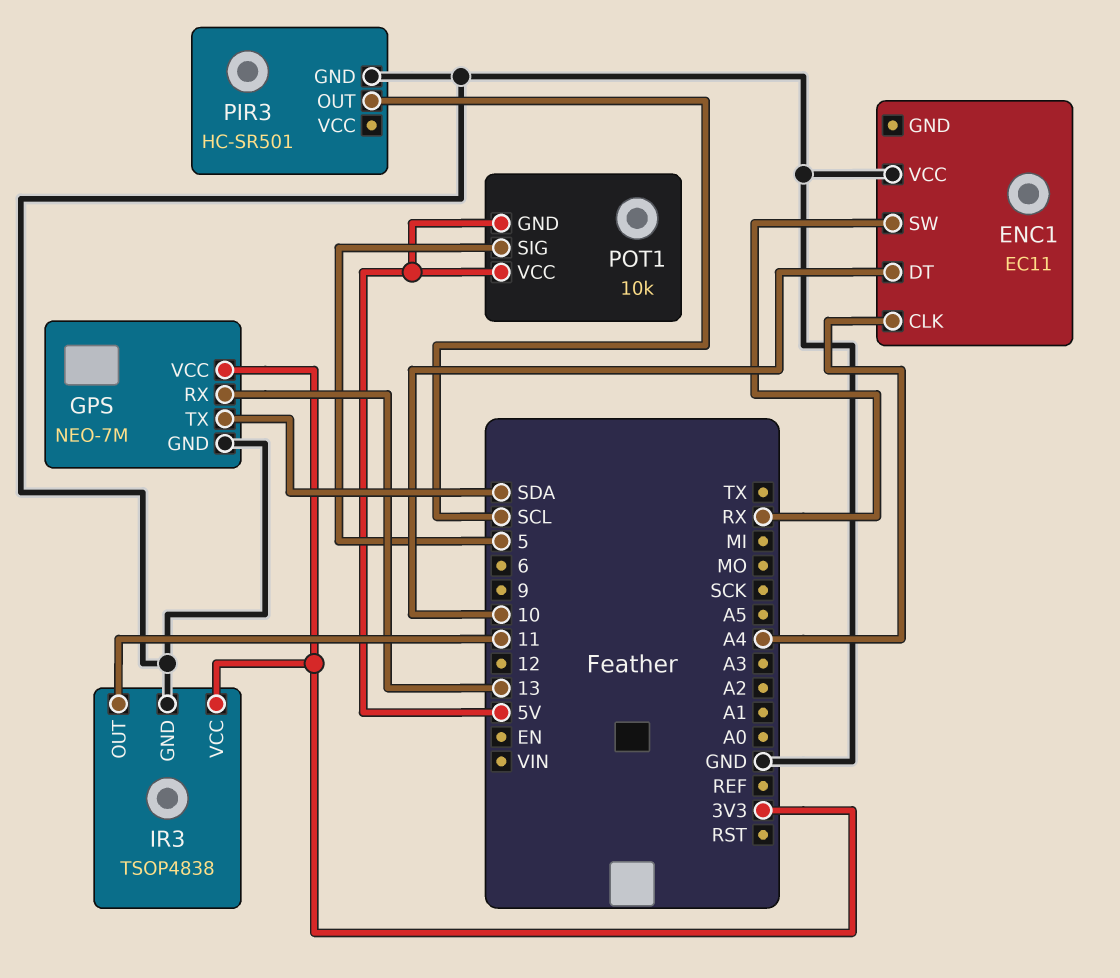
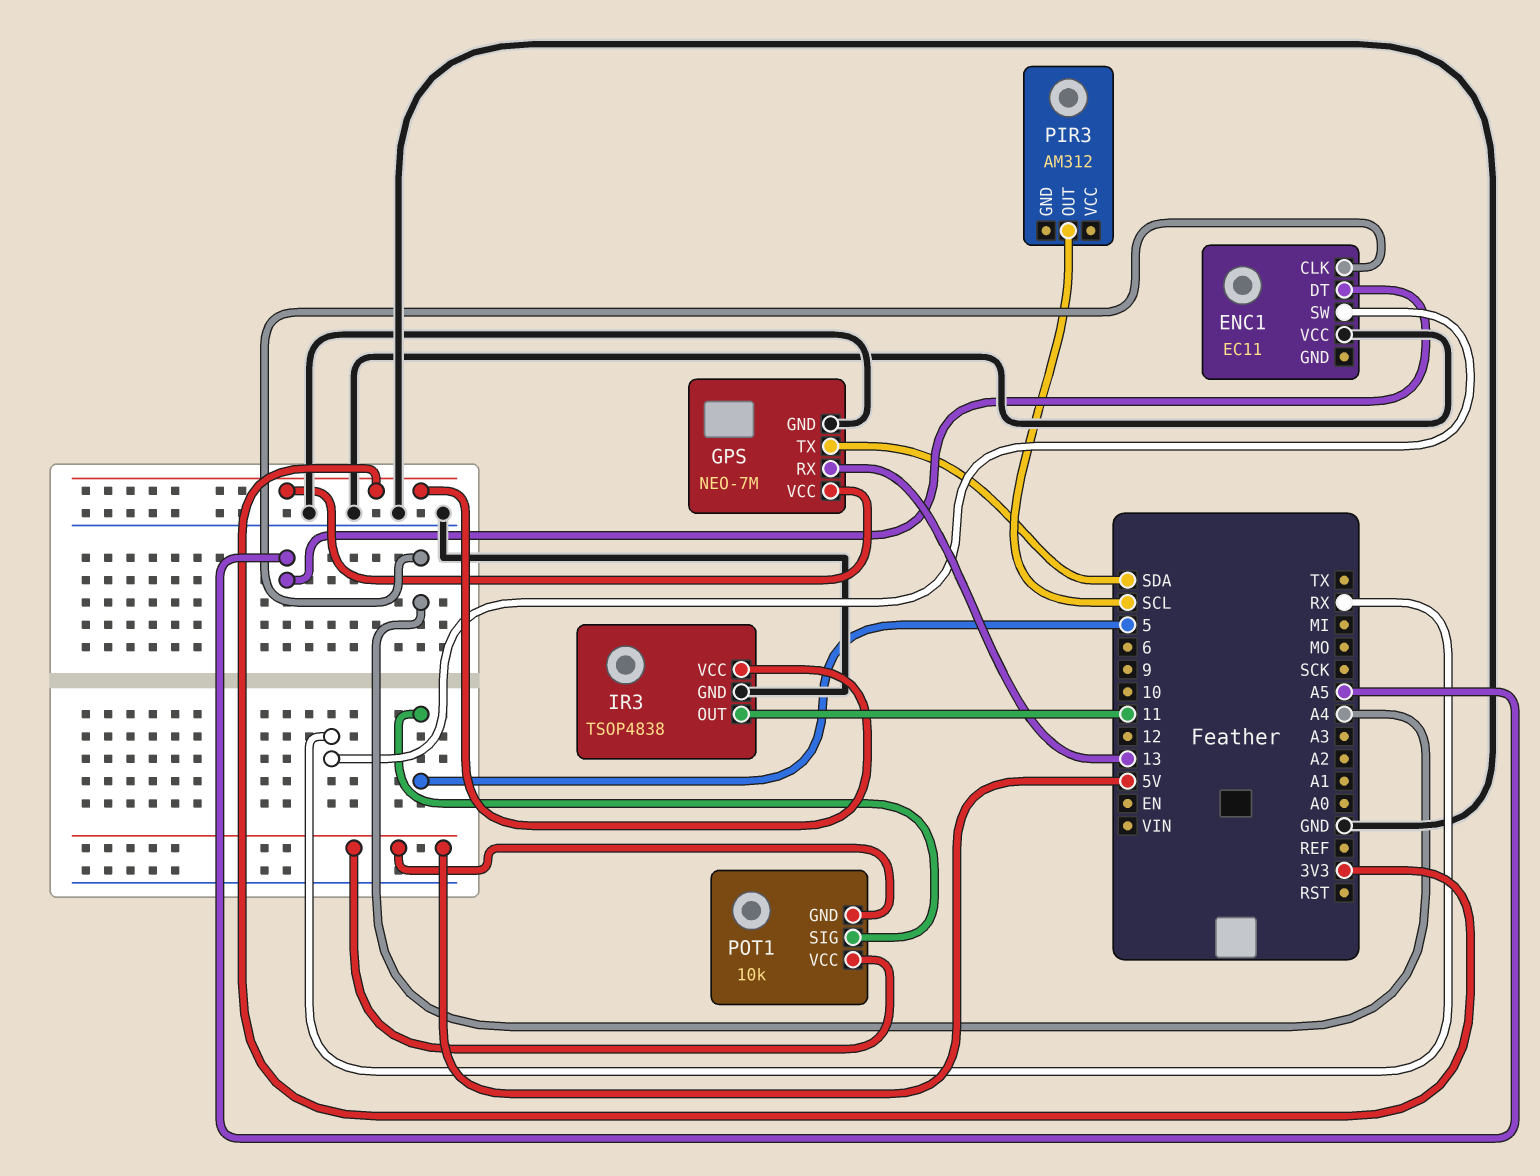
ENC1 pin DT: 10 -> A5
PIR3: HC-SR501 -> AM312
PIR3 pin GND: GND -> none

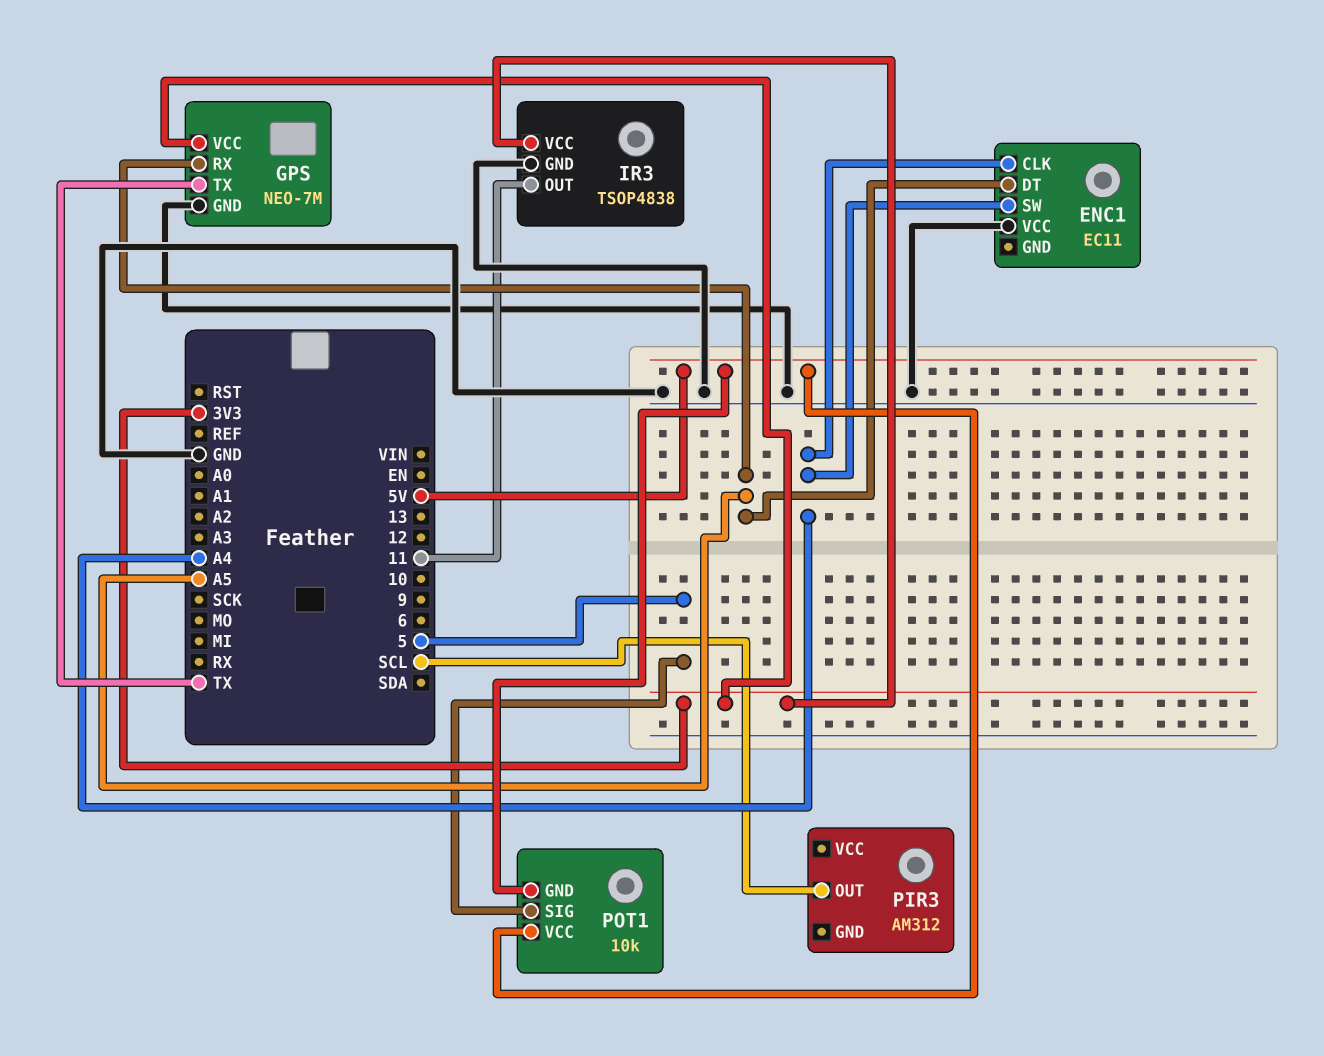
ENC1 pin SW: RX -> A4
GPS pin RX: 13 -> A5
GPS pin TX: SDA -> TX

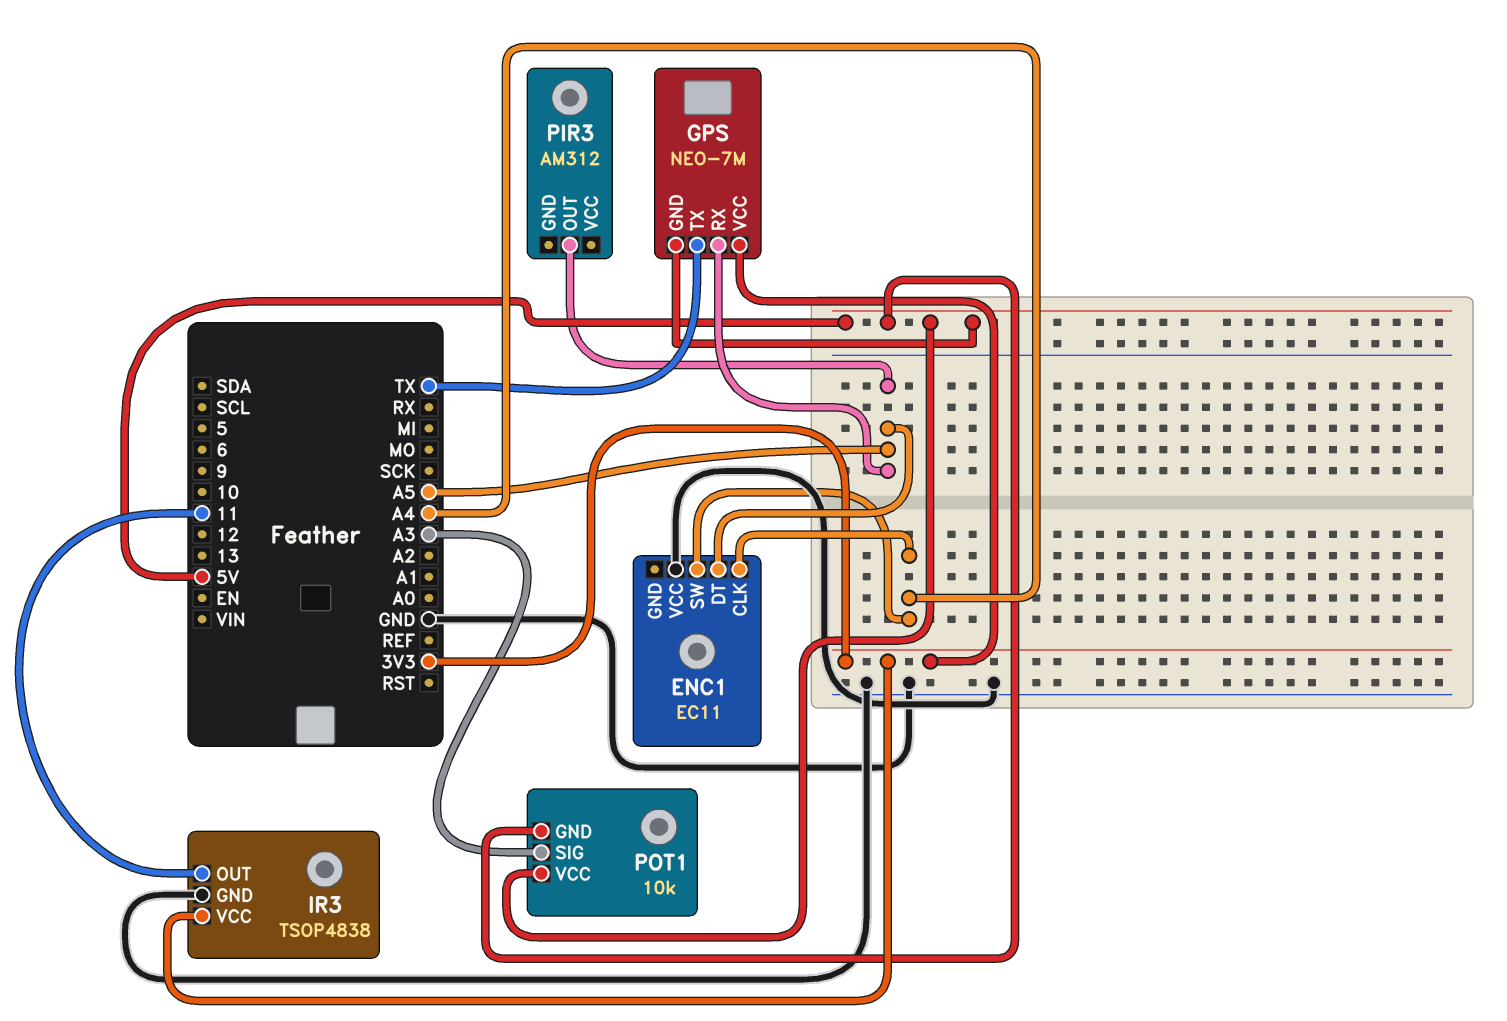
GPS pin GND: GND -> 5V
PIR3 pin OUT: SCL -> A5
POT1 pin SIG: 5 -> A3

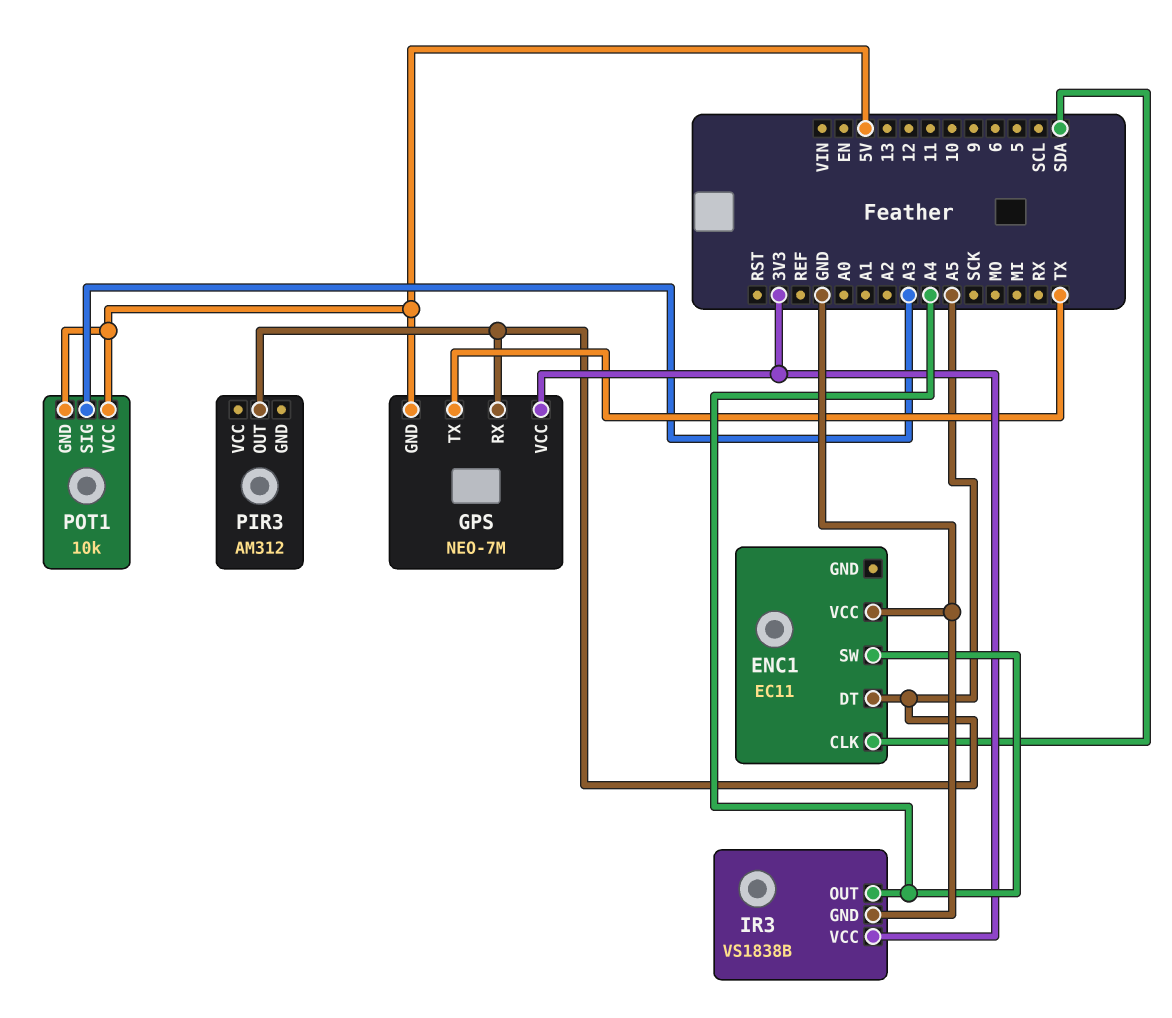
ENC1 pin CLK: A4 -> SDA
IR3: TSOP4838 -> VS1838B
IR3 pin OUT: 11 -> A4

